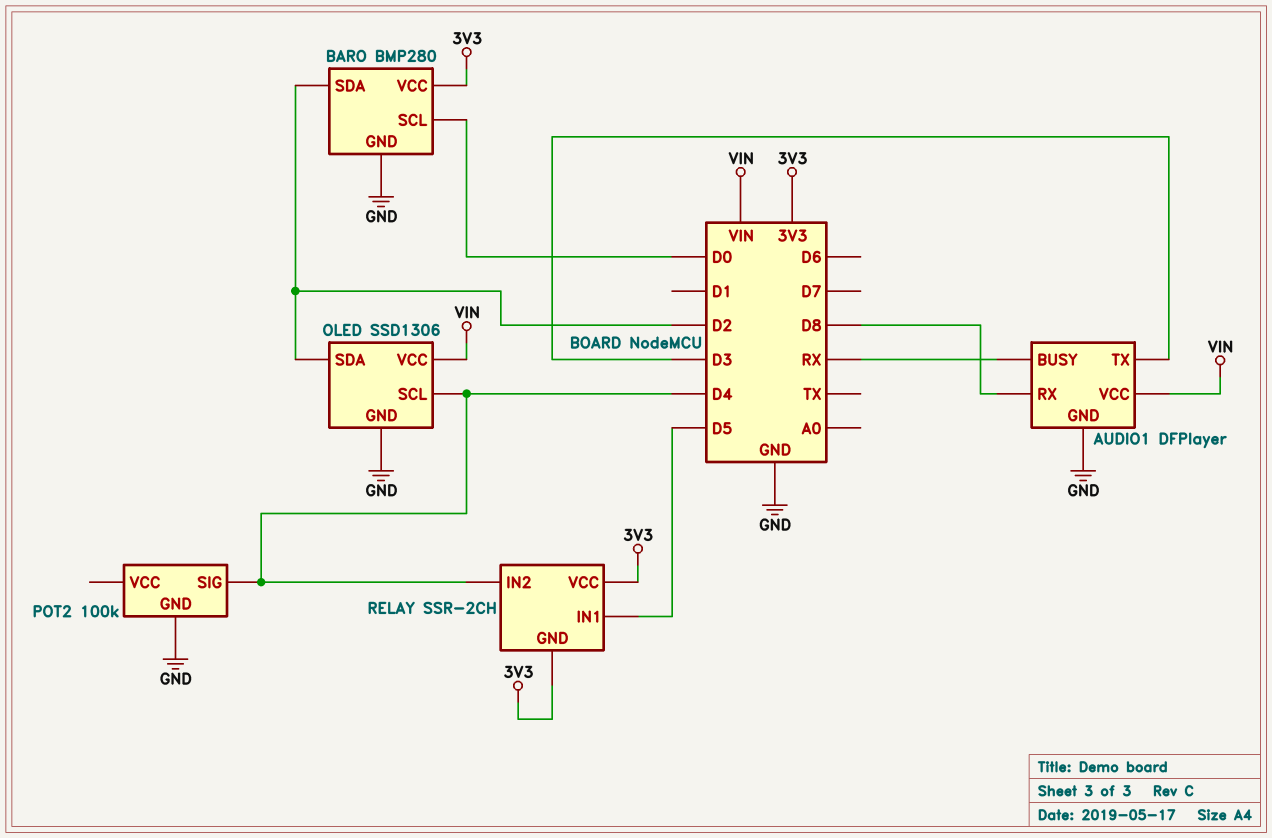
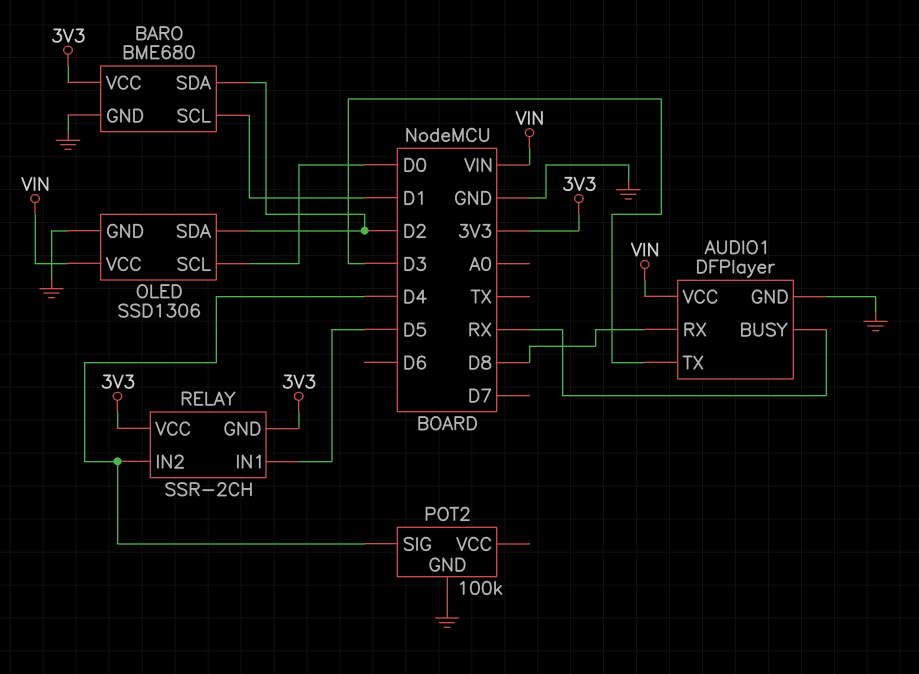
BARO: BMP280 -> BME680
BARO pin SCL: D0 -> D1
OLED pin SCL: D4 -> D0

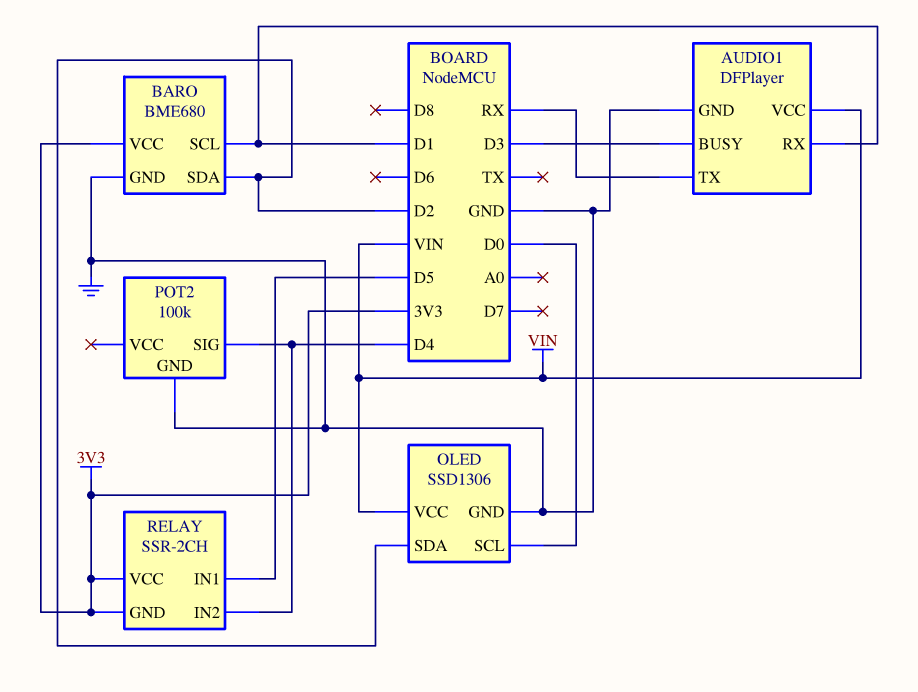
AUDIO1 pin BUSY: RX -> D3
AUDIO1 pin RX: D8 -> D1
AUDIO1 pin TX: D3 -> RX

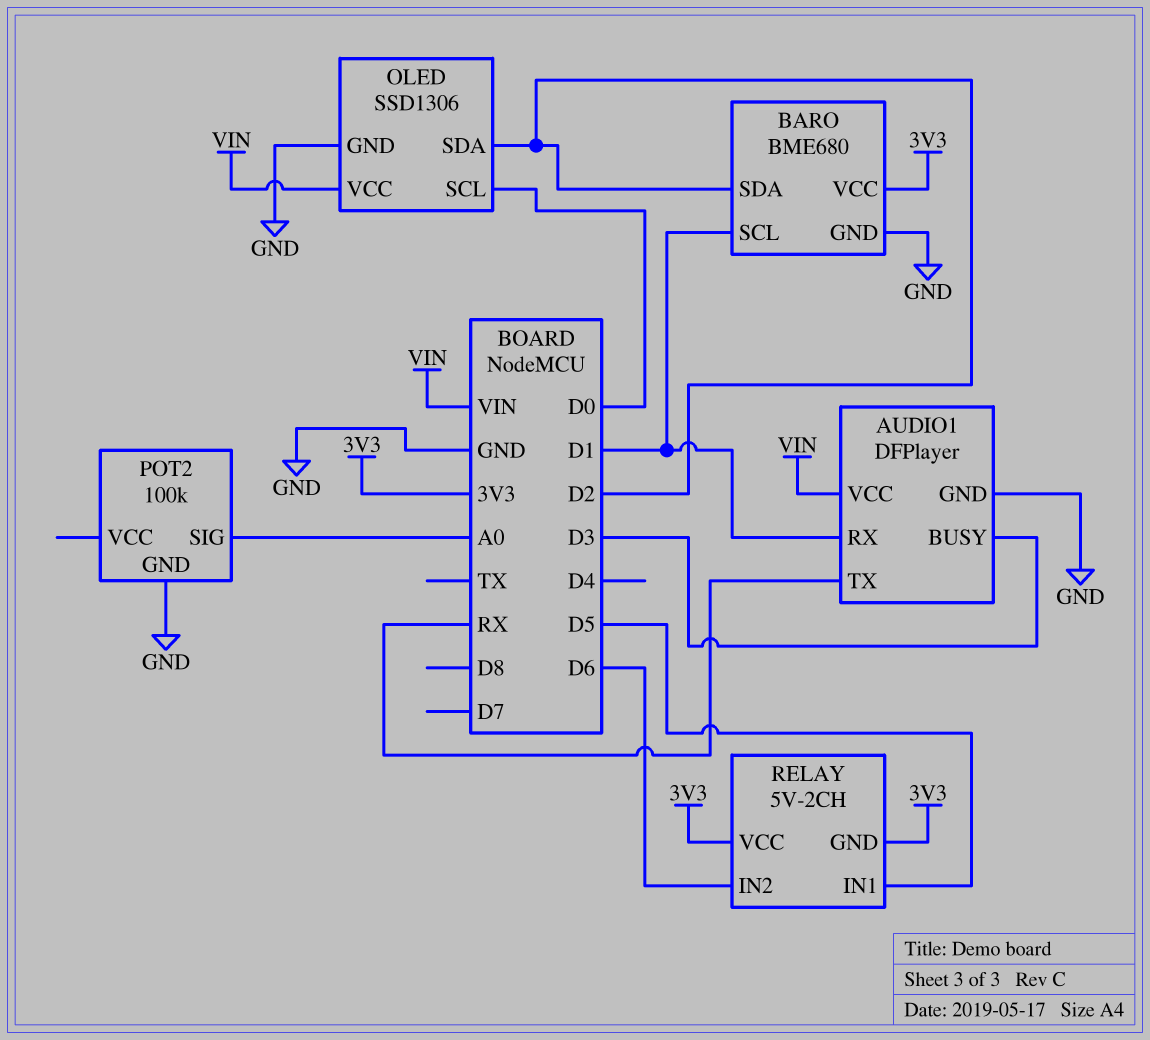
POT2 pin SIG: D4 -> A0
RELAY: SSR-2CH -> 5V-2CH
RELAY pin IN2: D4 -> D6

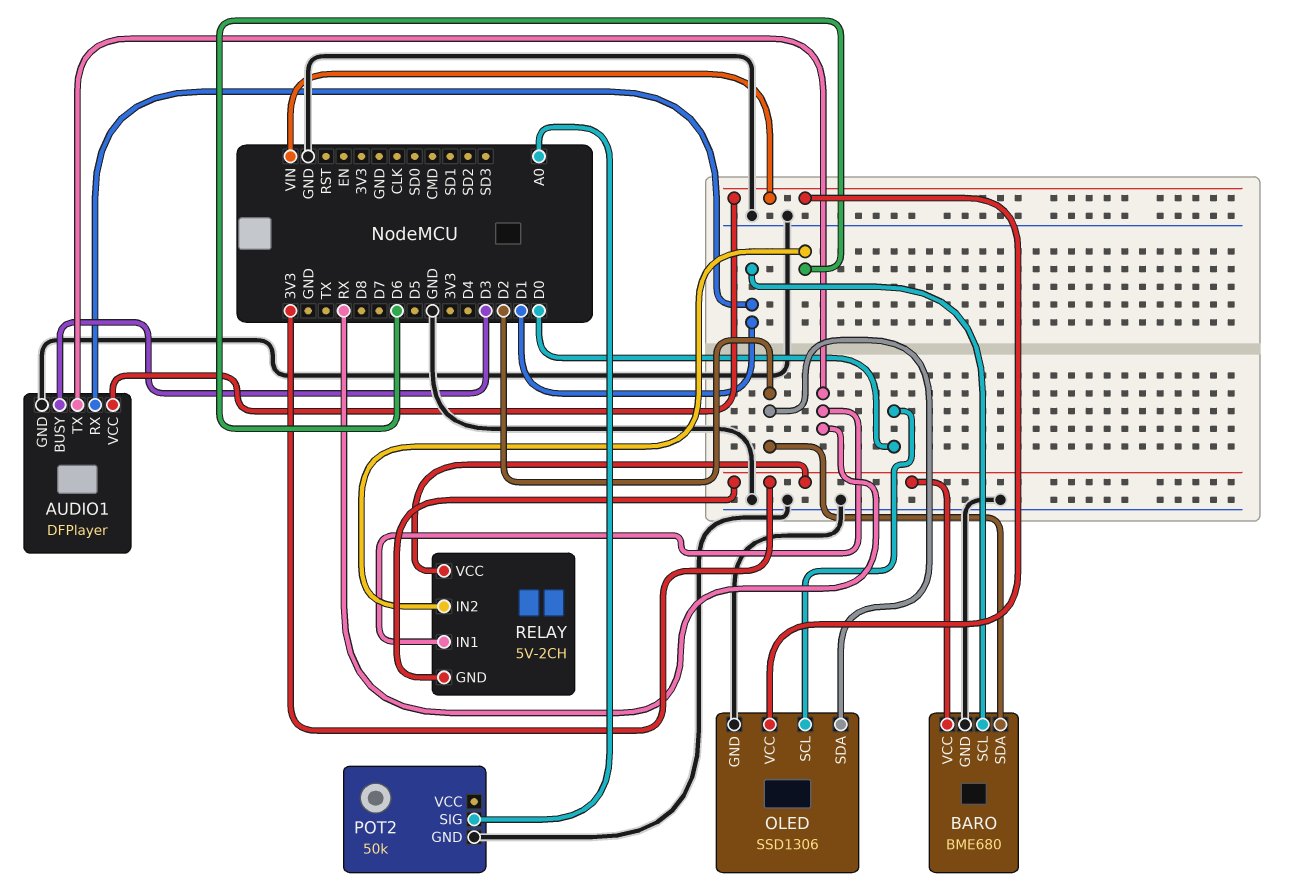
POT2: 100k -> 50k
RELAY pin IN1: D5 -> RX

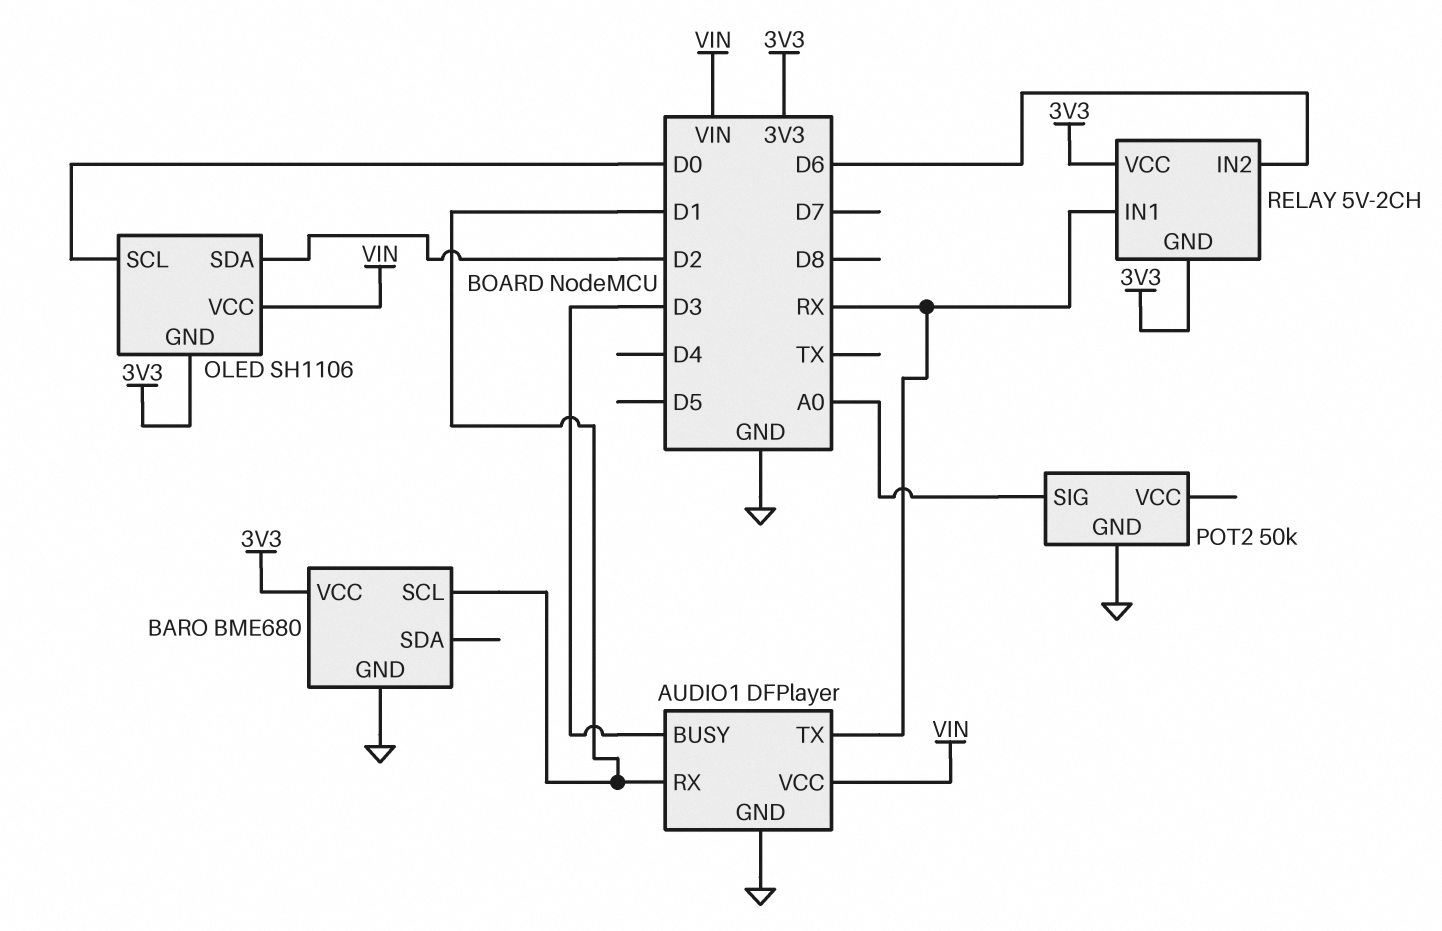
BARO pin SDA: D2 -> none
OLED: SSD1306 -> SH1106
OLED pin GND: GND -> 3V3

